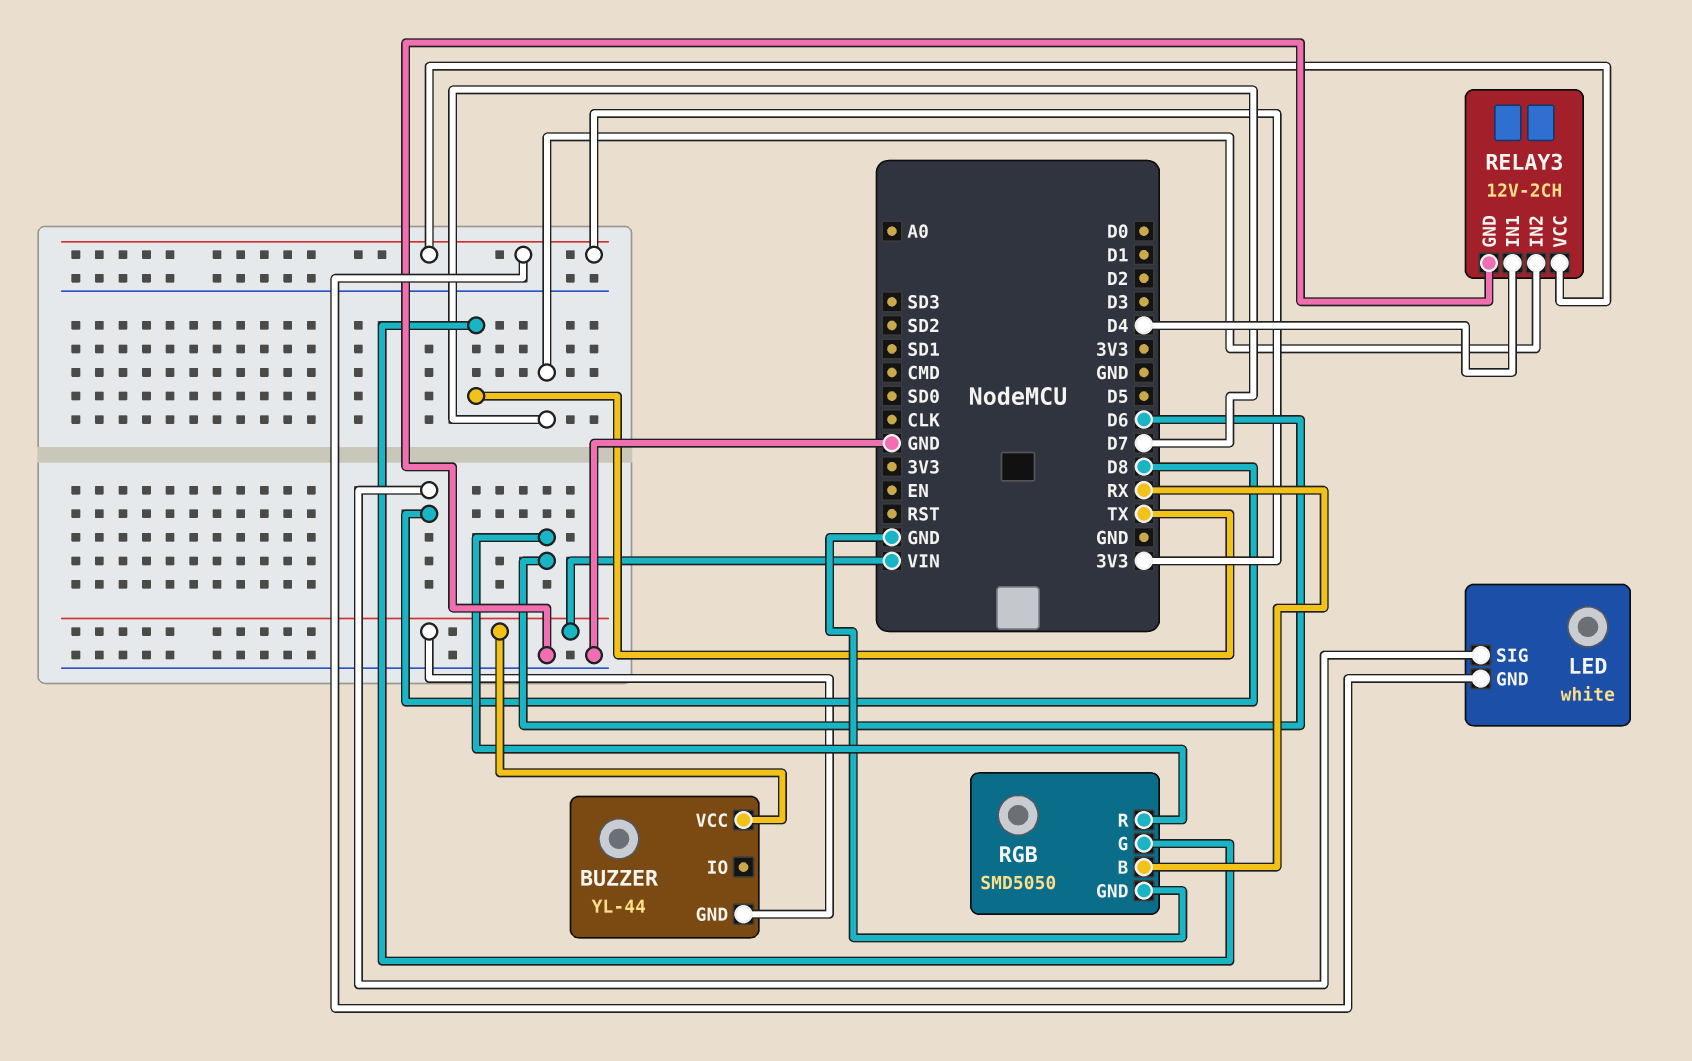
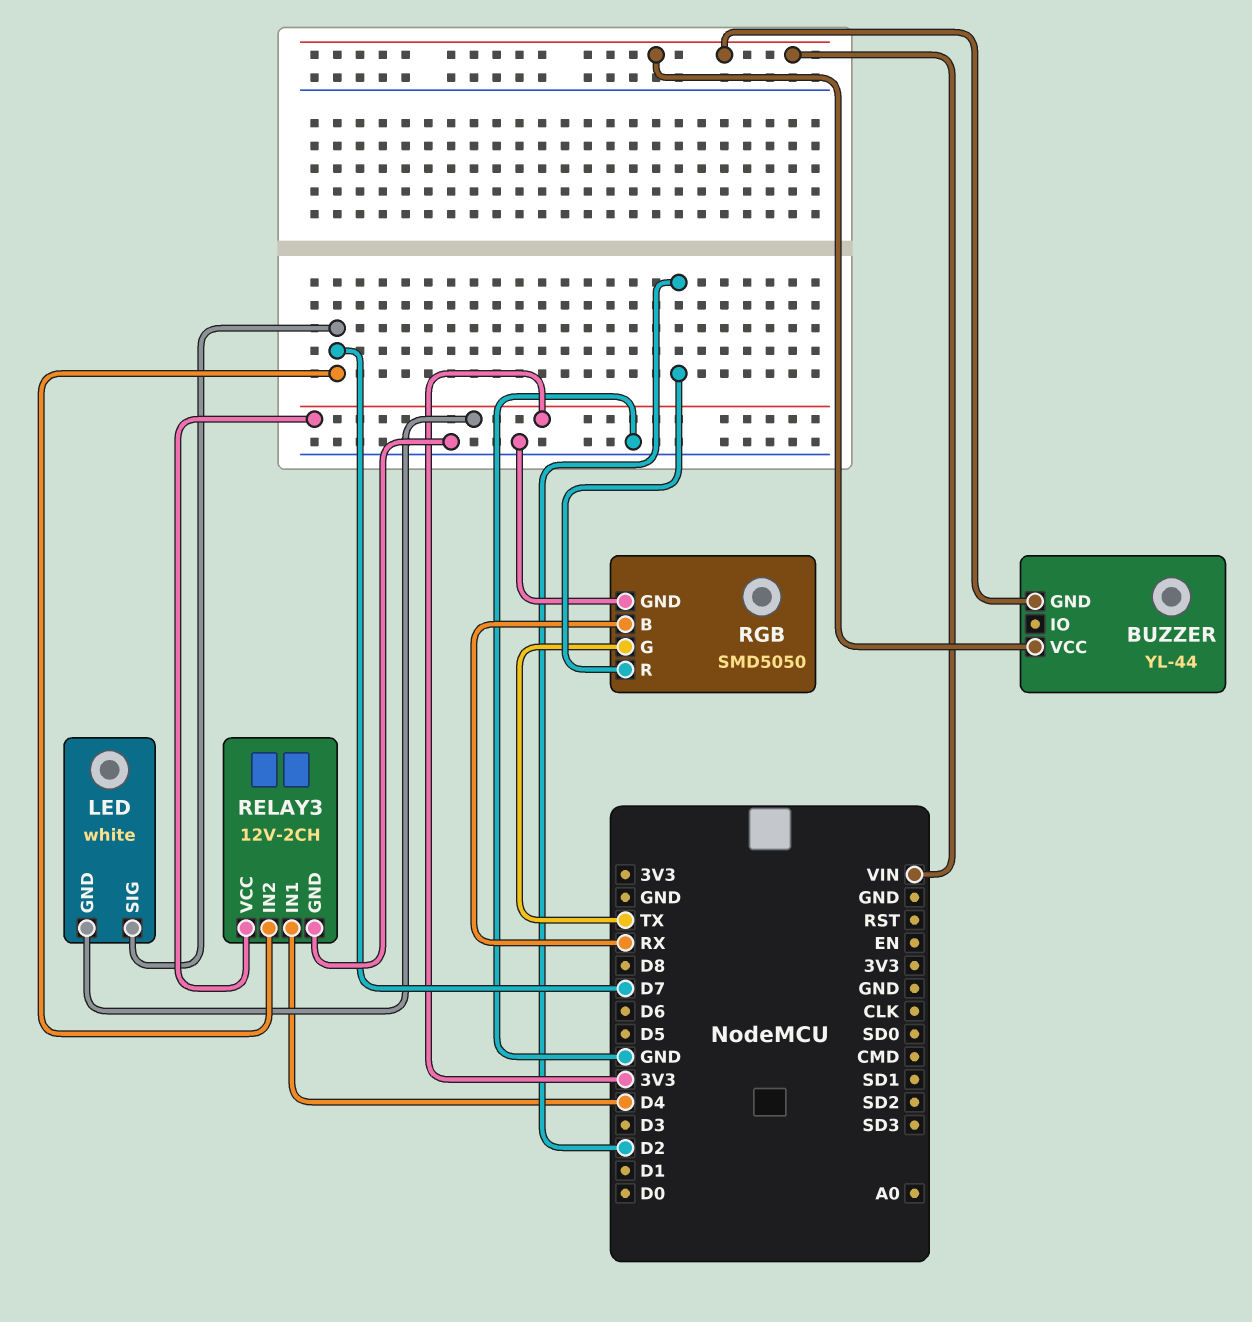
LED pin SIG: D8 -> D7
RGB pin R: D6 -> D2

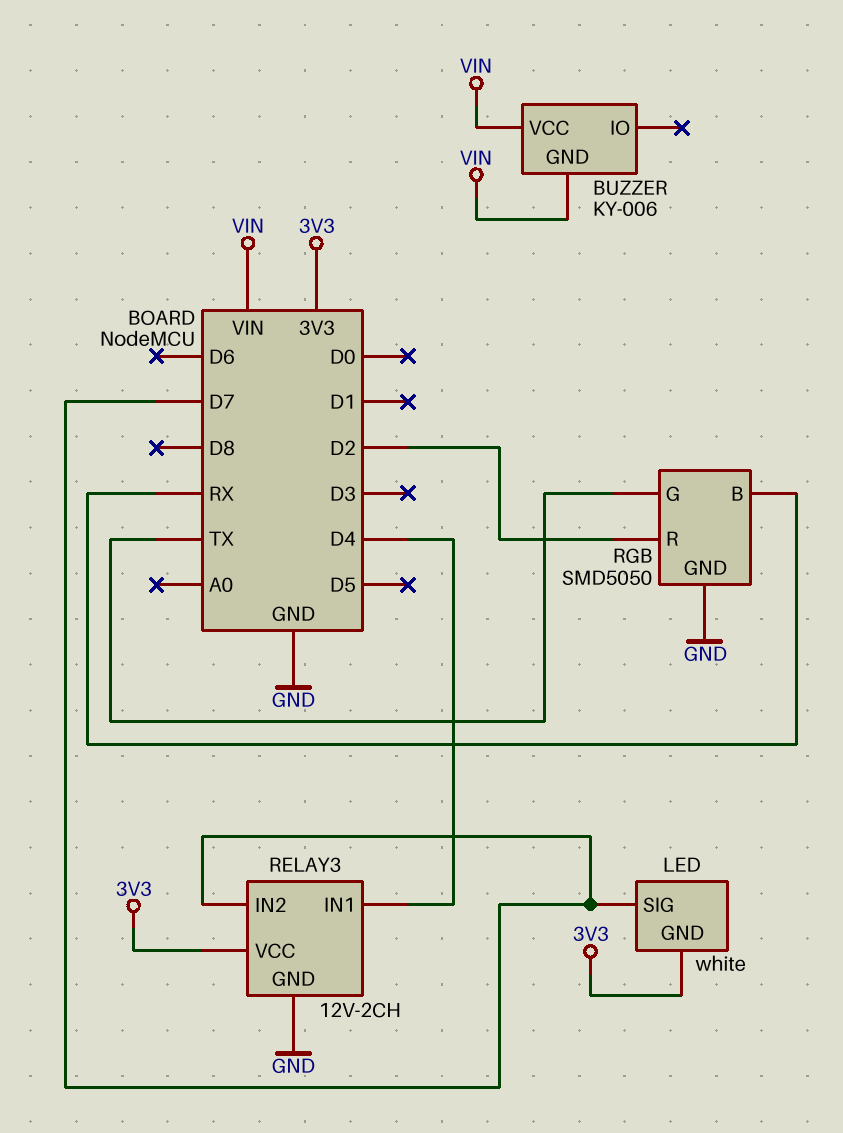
BUZZER: YL-44 -> KY-006

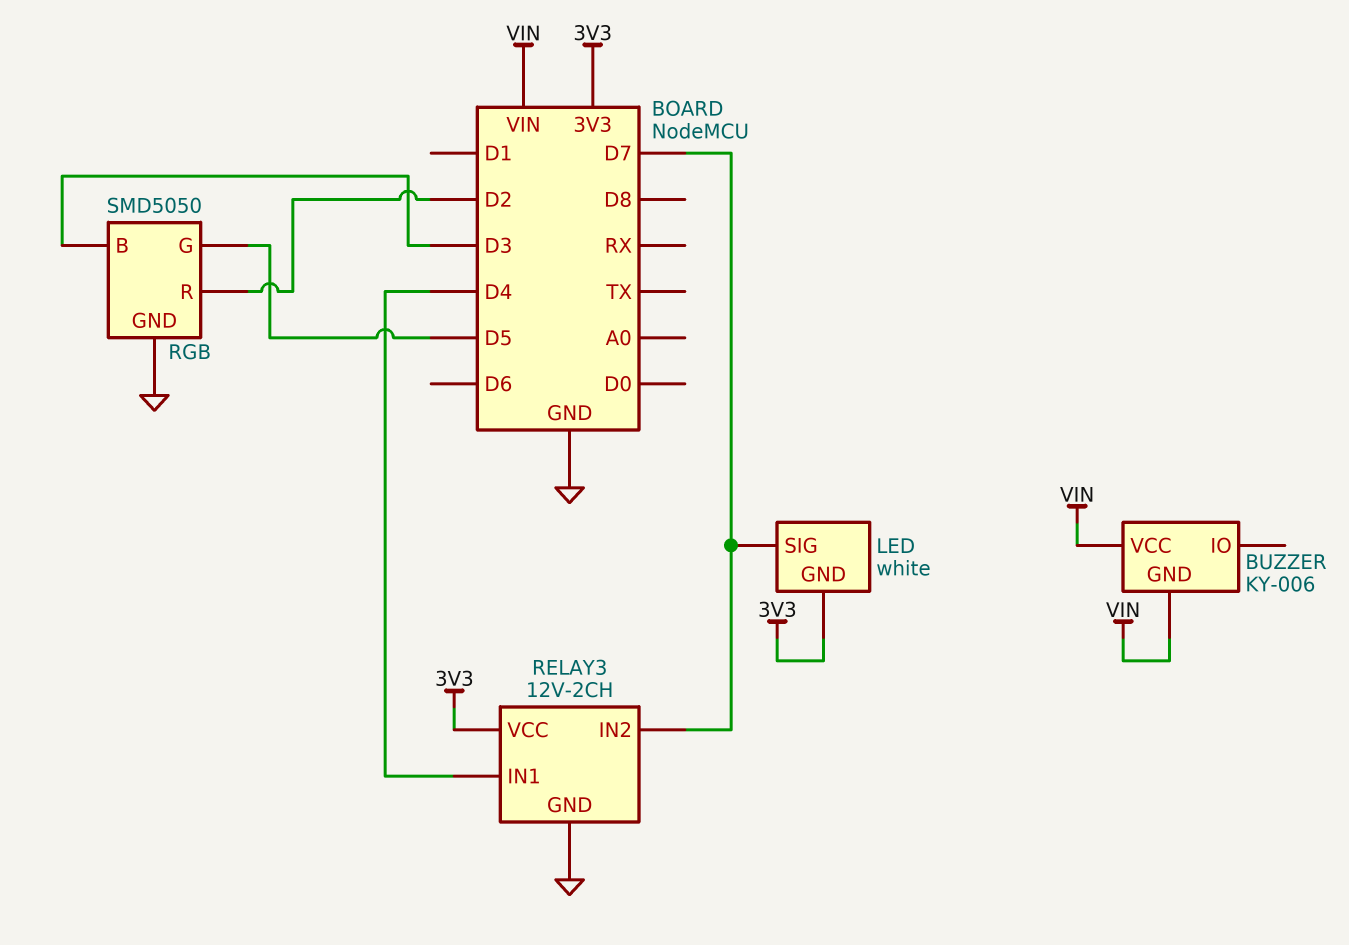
RGB pin B: RX -> D3
RGB pin G: TX -> D5

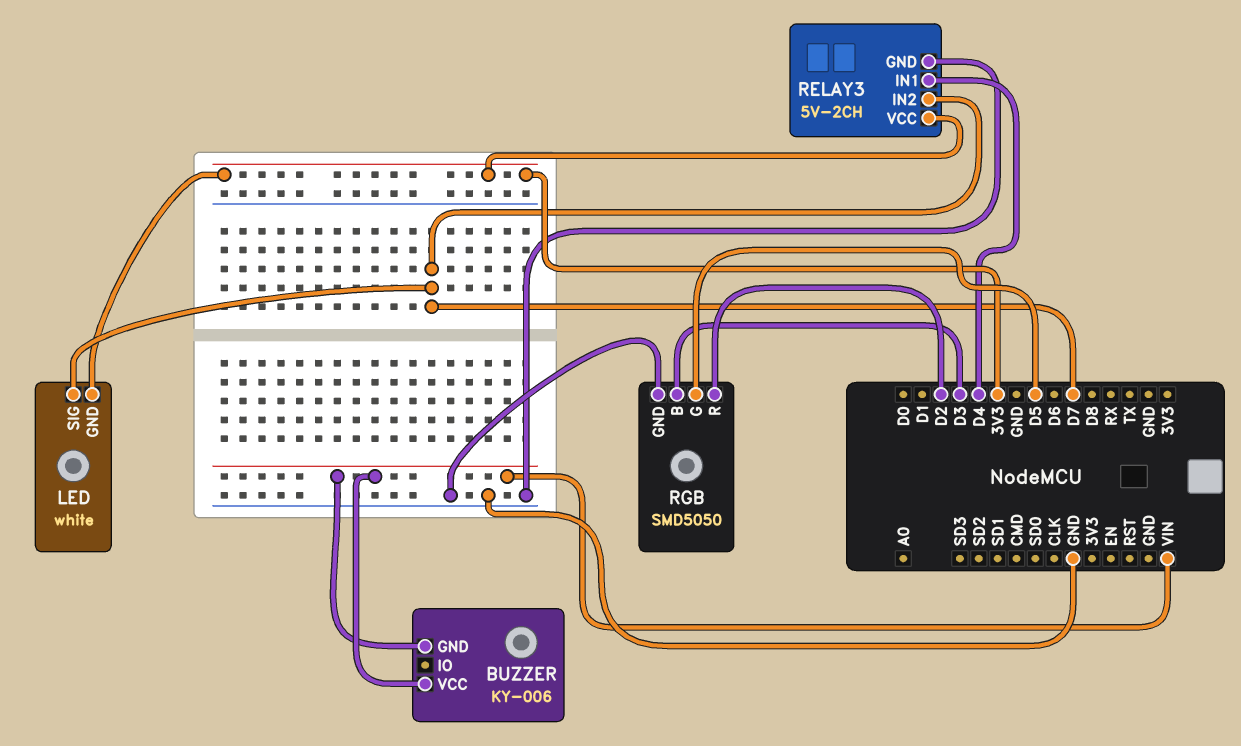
RELAY3: 12V-2CH -> 5V-2CH

